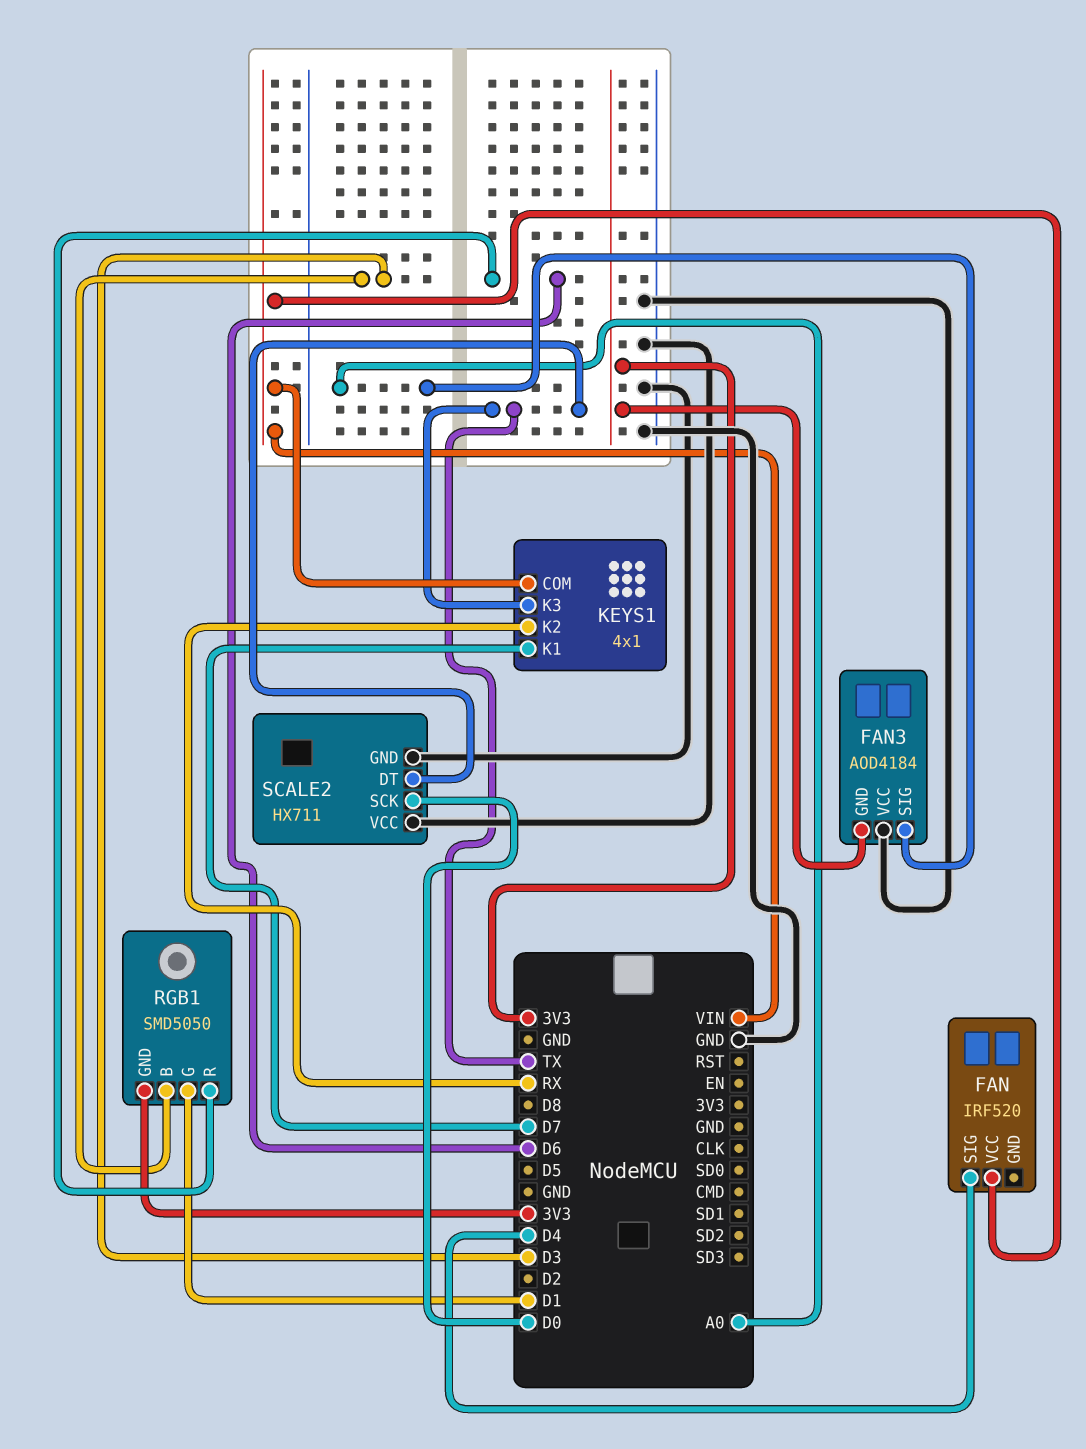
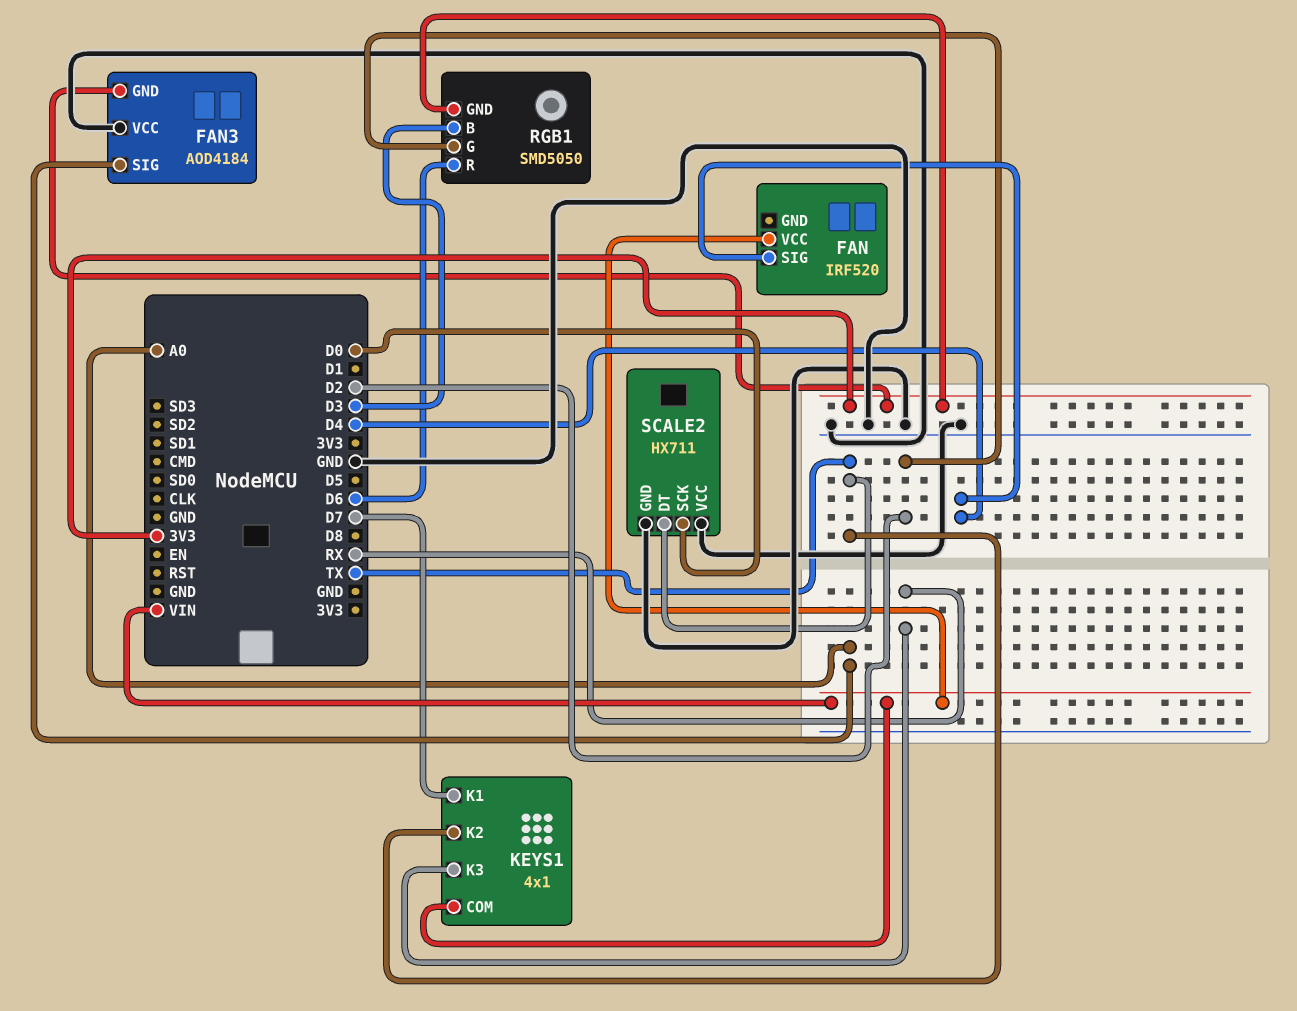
KEYS1 pin K2: RX -> TX
KEYS1 pin K3: TX -> RX
RGB1 pin G: D1 -> D2

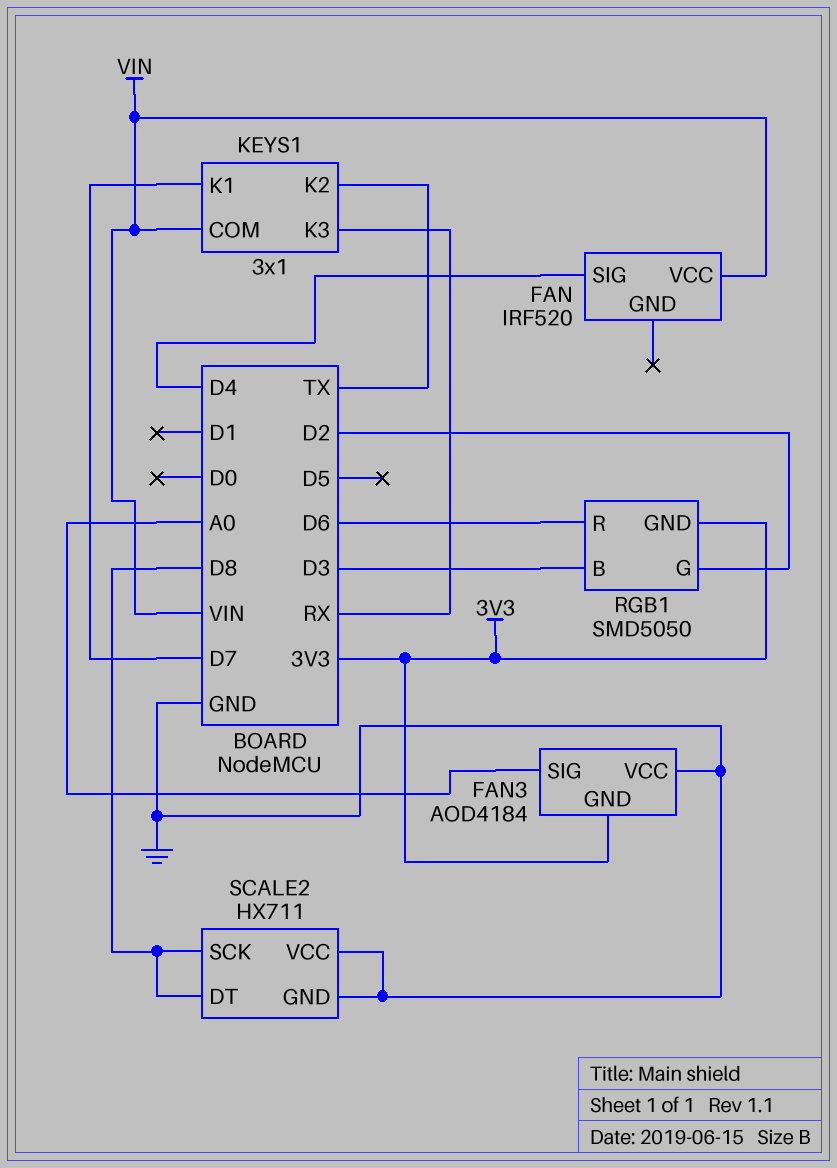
KEYS1: 4x1 -> 3x1
SCALE2 pin DT: TX -> D8
SCALE2 pin SCK: D0 -> D8

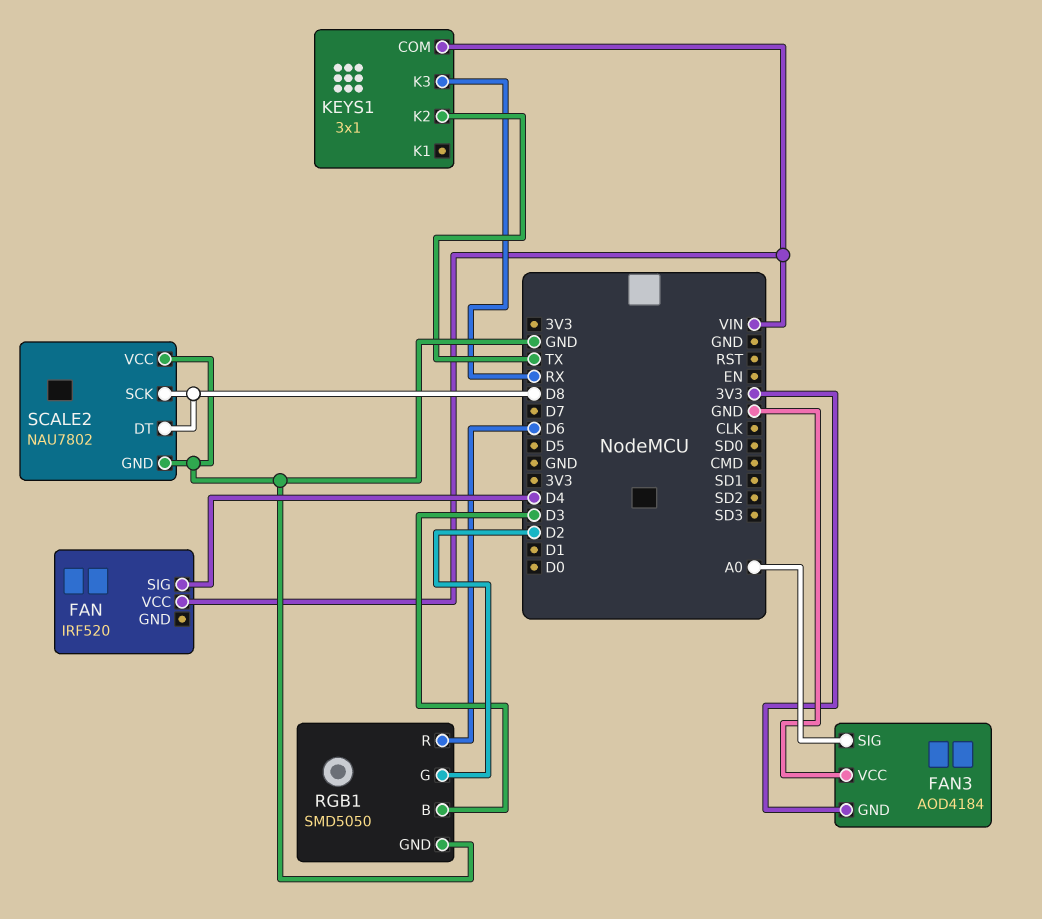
KEYS1 pin K1: D7 -> none
RGB1 pin GND: 3V3 -> GND
SCALE2: HX711 -> NAU7802

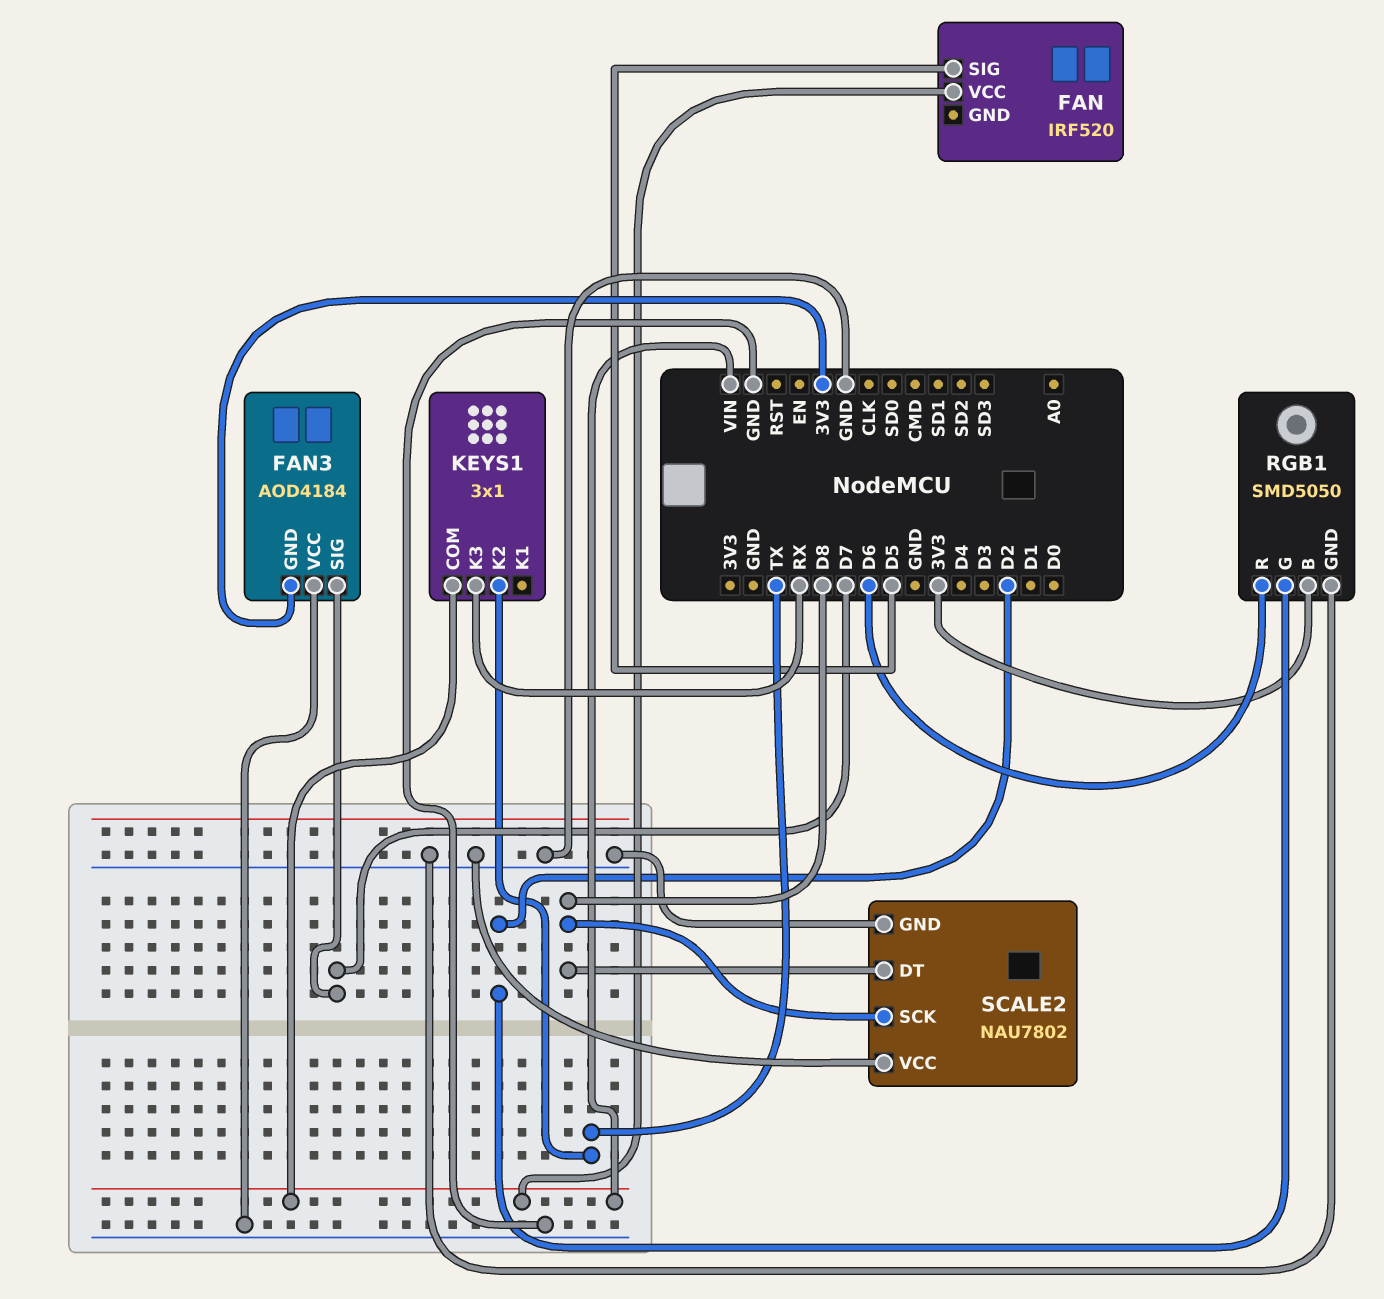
FAN pin SIG: D4 -> D5
FAN3 pin SIG: A0 -> D7
RGB1 pin B: D3 -> 3V3

